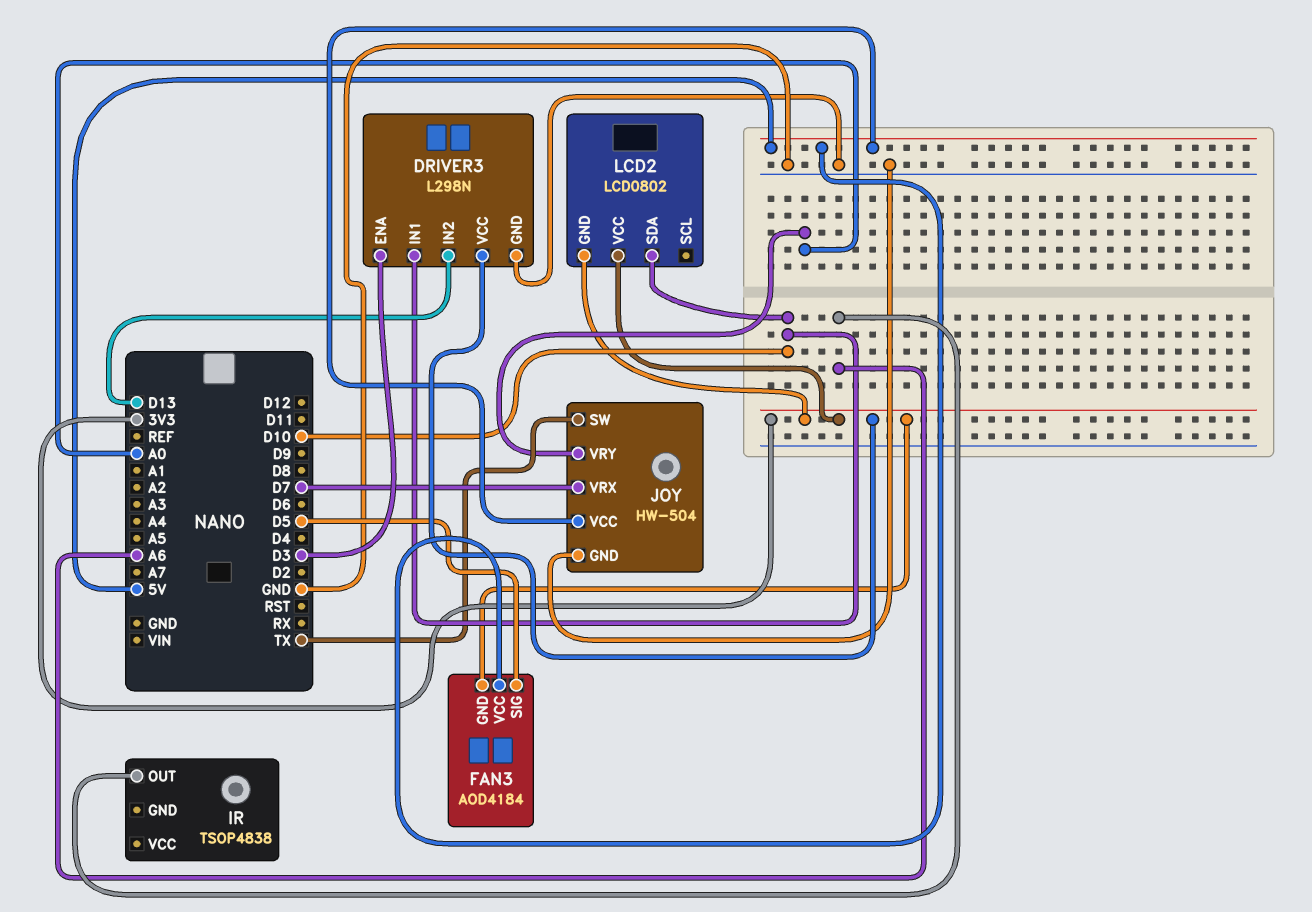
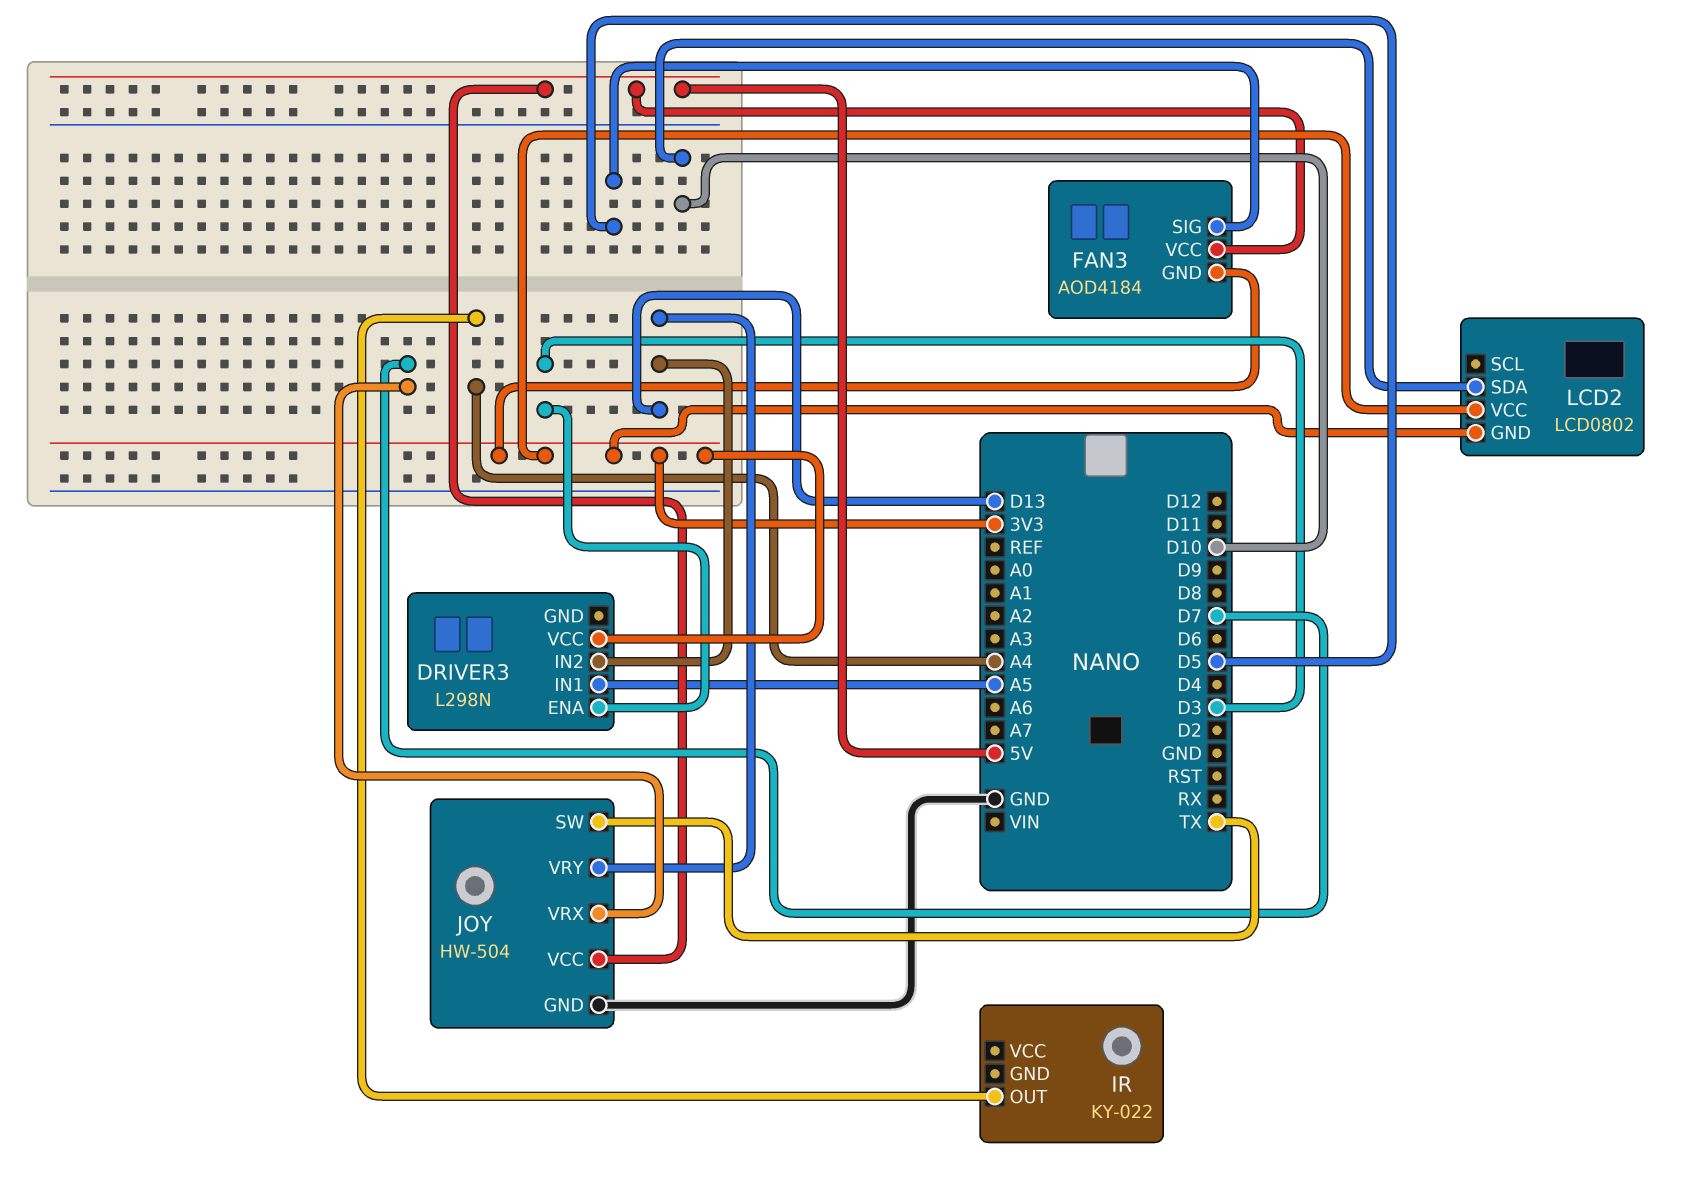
DRIVER3 pin GND: GND -> none
DRIVER3 pin IN1: D10 -> A5
IR: TSOP4838 -> KY-022
IR pin OUT: A6 -> A4
JOY pin VRY: A0 -> D13

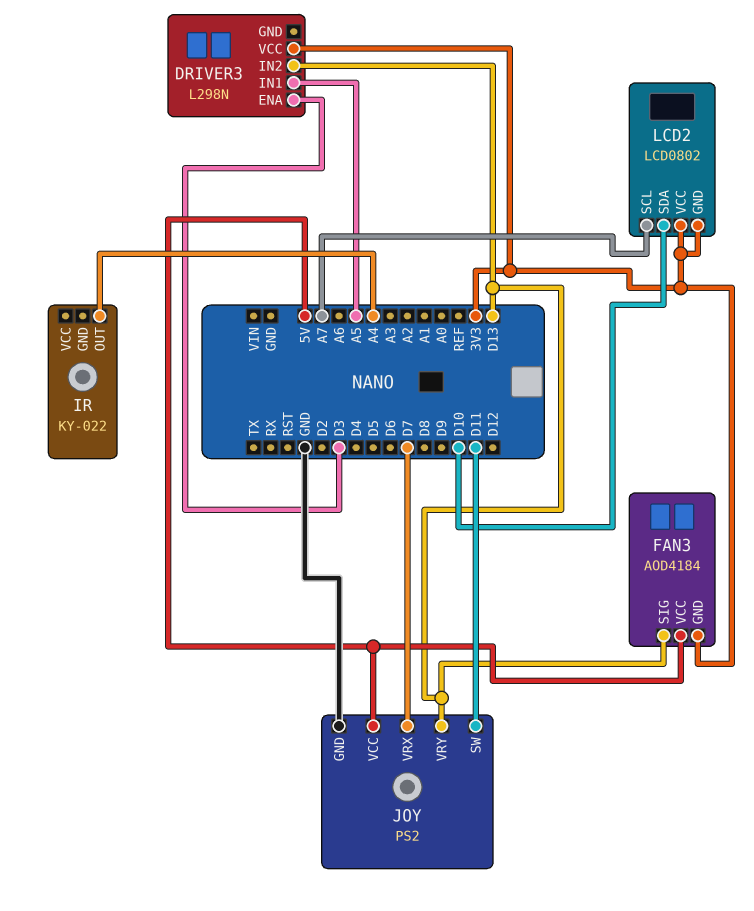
FAN3 pin SIG: D5 -> D13
JOY: HW-504 -> PS2
JOY pin SW: TX -> D11
LCD2 pin SCL: none -> A7

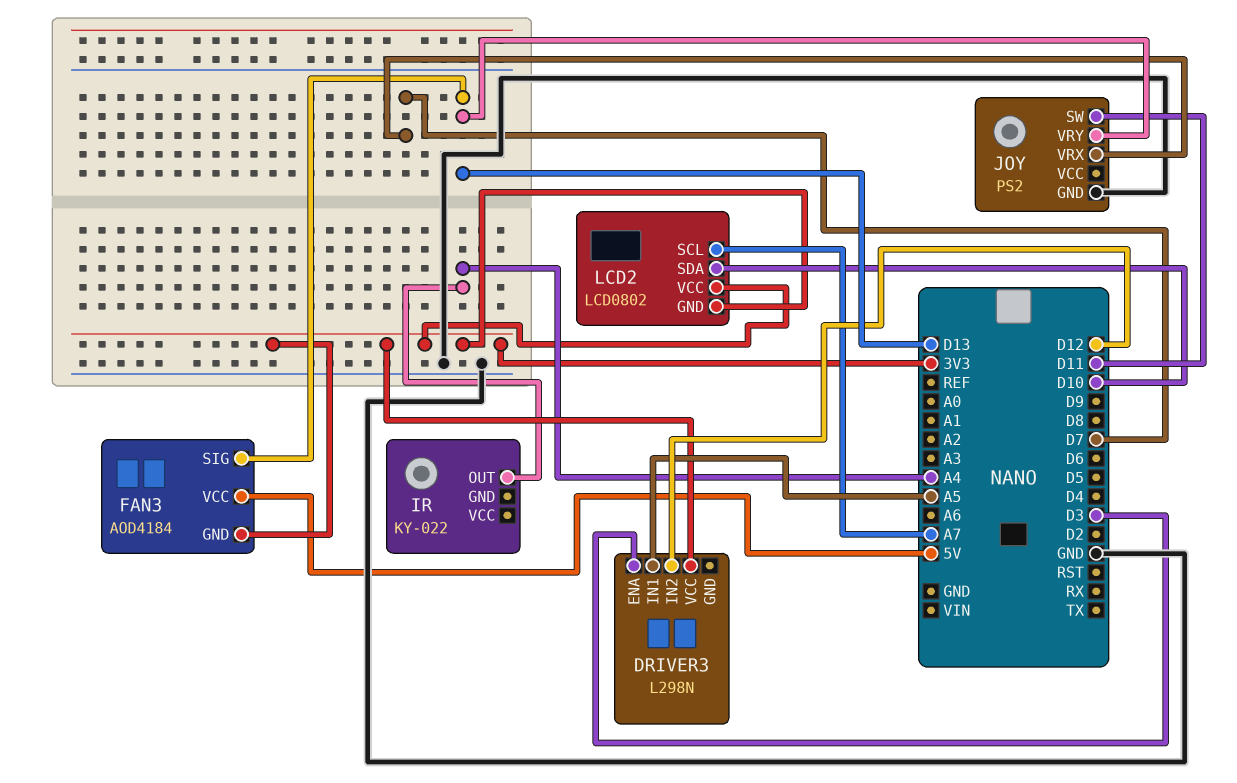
DRIVER3 pin IN2: D13 -> D12
JOY pin VCC: 5V -> none

